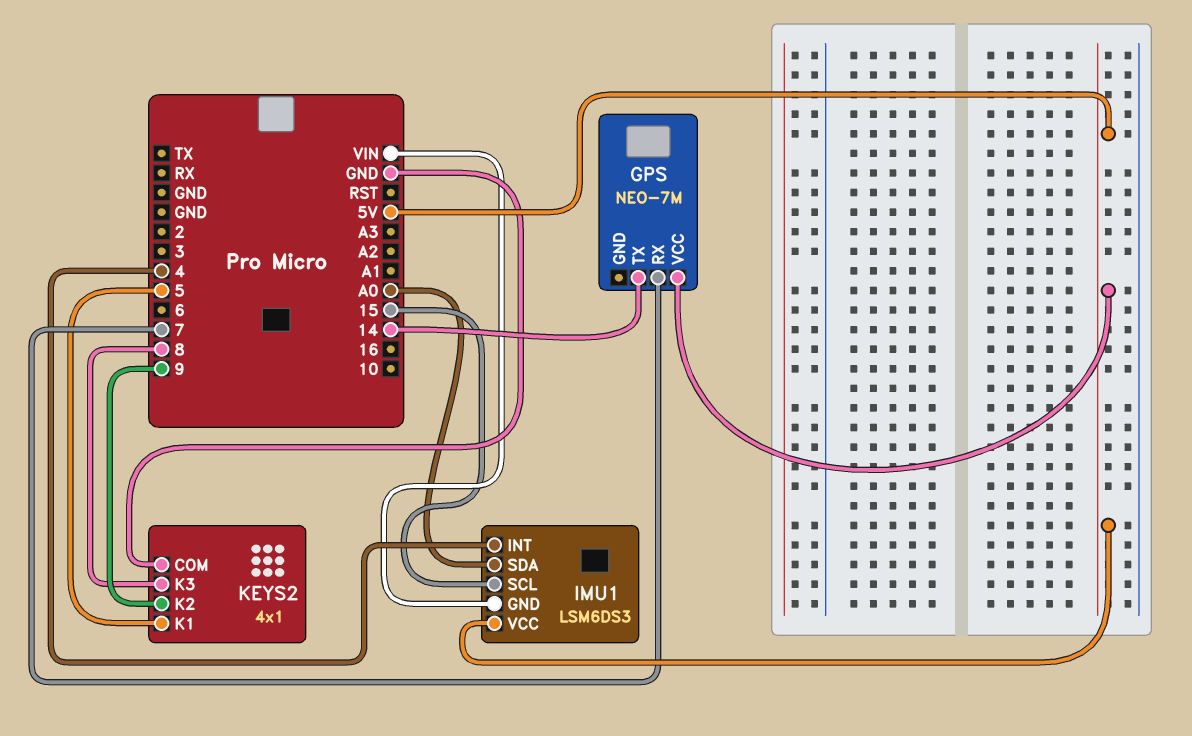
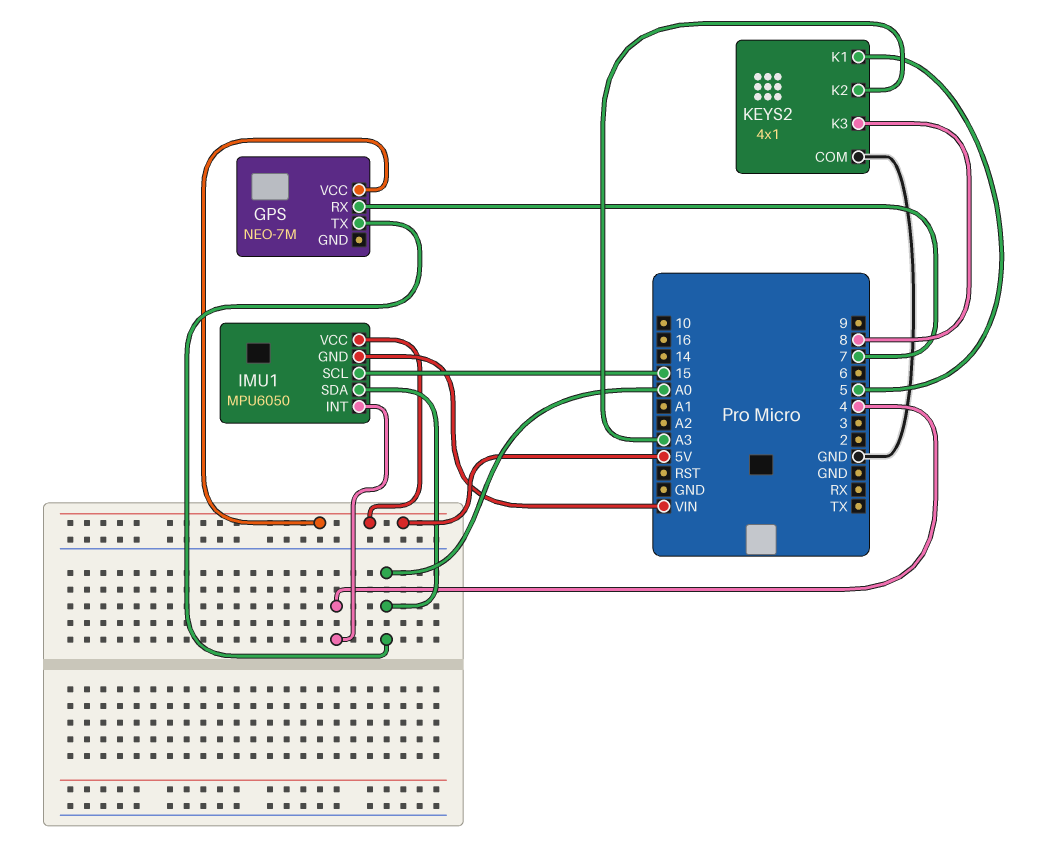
GPS pin TX: 14 -> A0
IMU1: LSM6DS3 -> MPU6050
KEYS2 pin K2: 9 -> A3

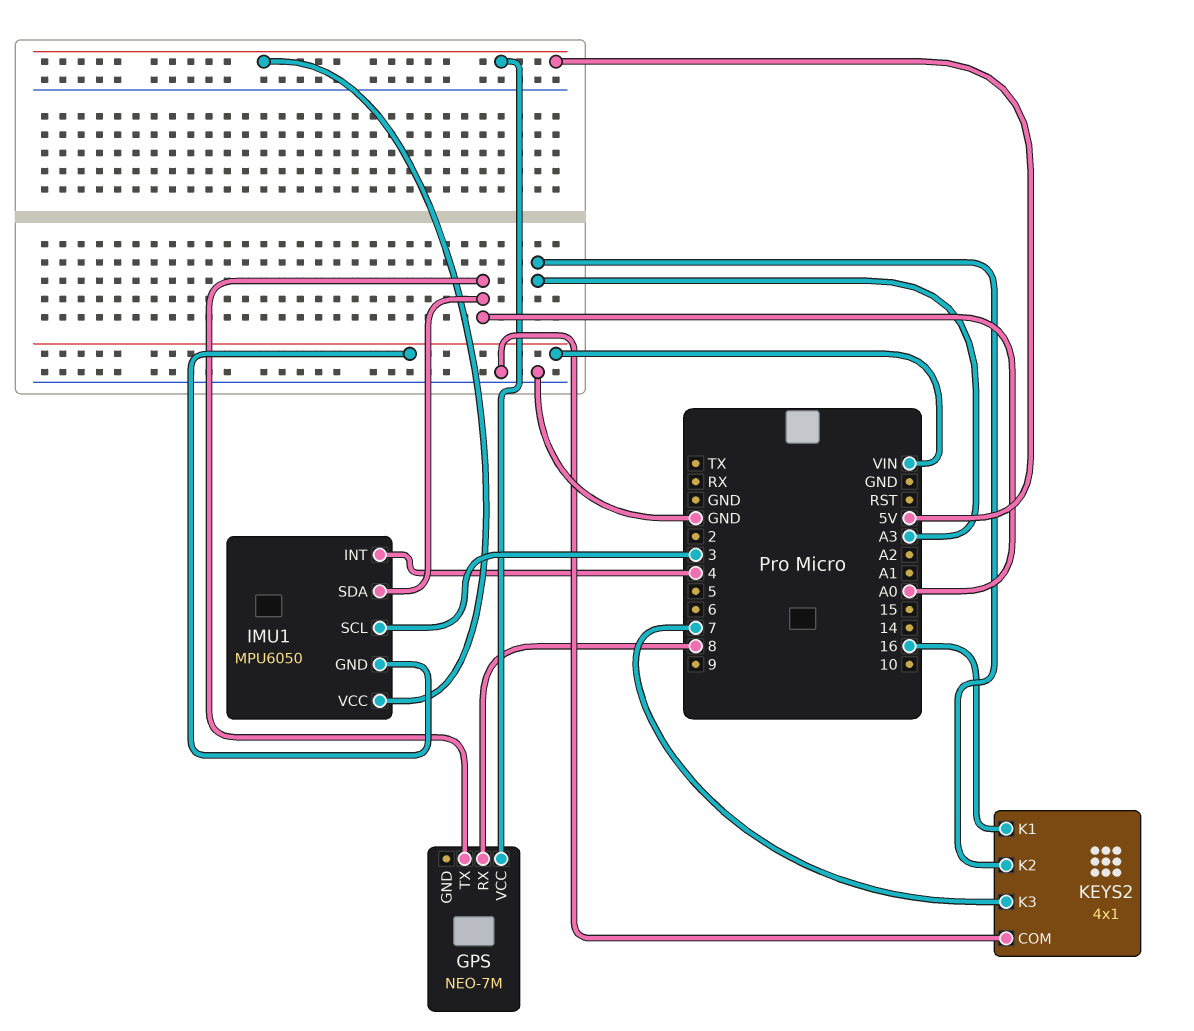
GPS pin RX: 7 -> 8
IMU1 pin SCL: 15 -> 3
KEYS2 pin K1: 5 -> 16
KEYS2 pin K3: 8 -> 7

